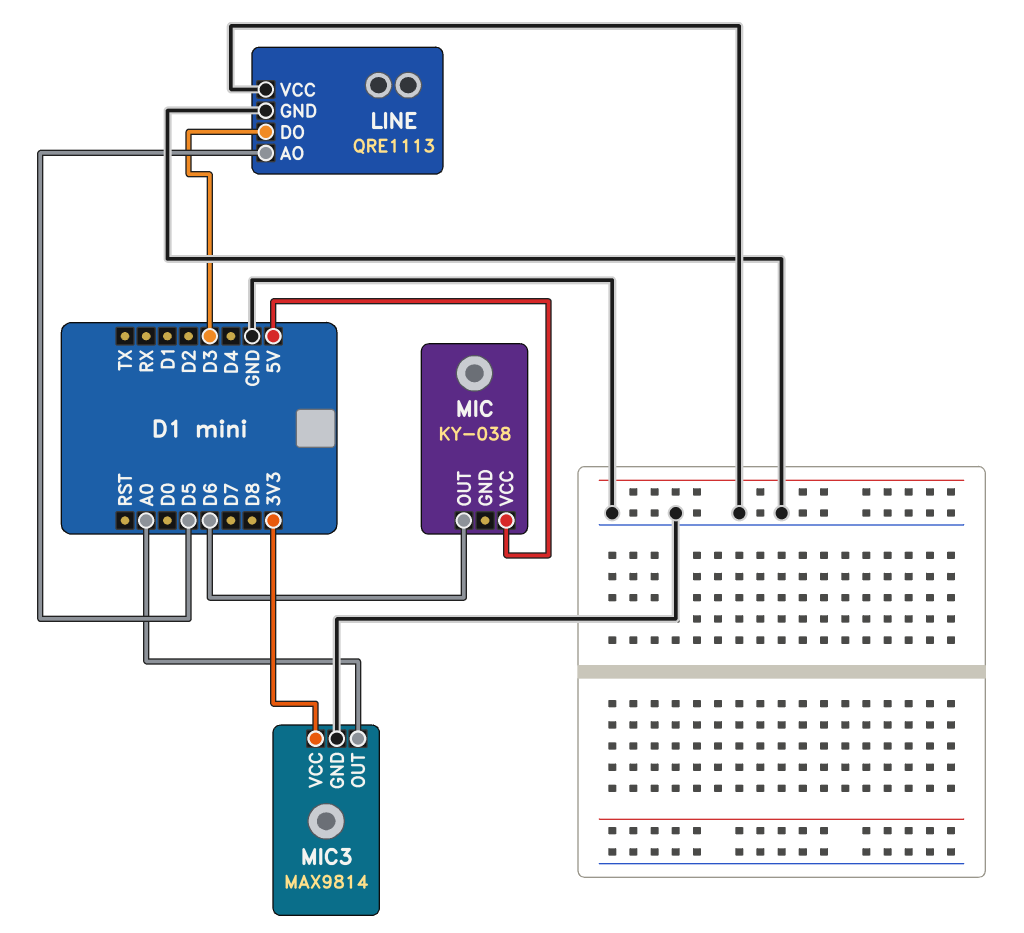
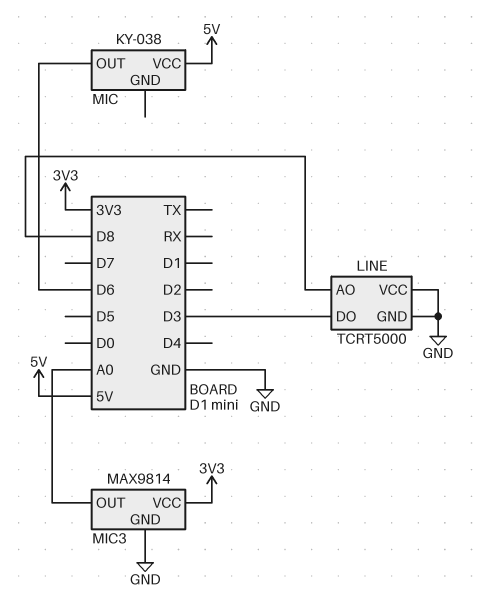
LINE: QRE1113 -> TCRT5000
LINE pin AO: D5 -> D8

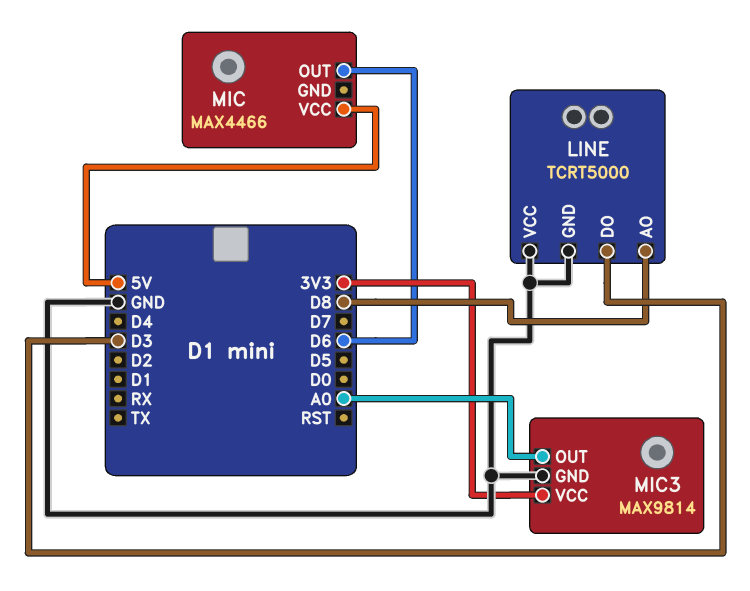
MIC: KY-038 -> MAX4466

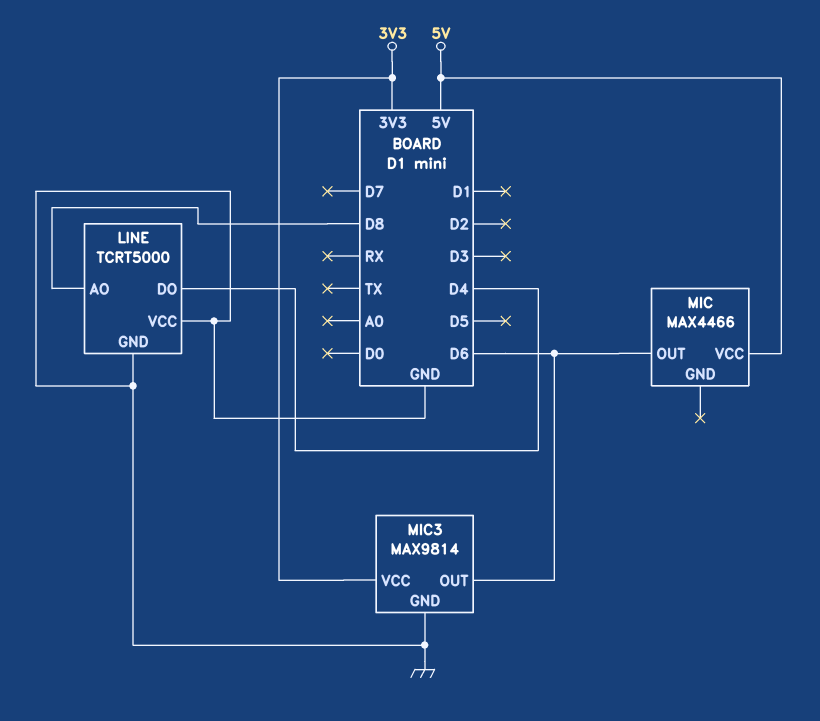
LINE pin DO: D3 -> D4
MIC3 pin OUT: A0 -> D6

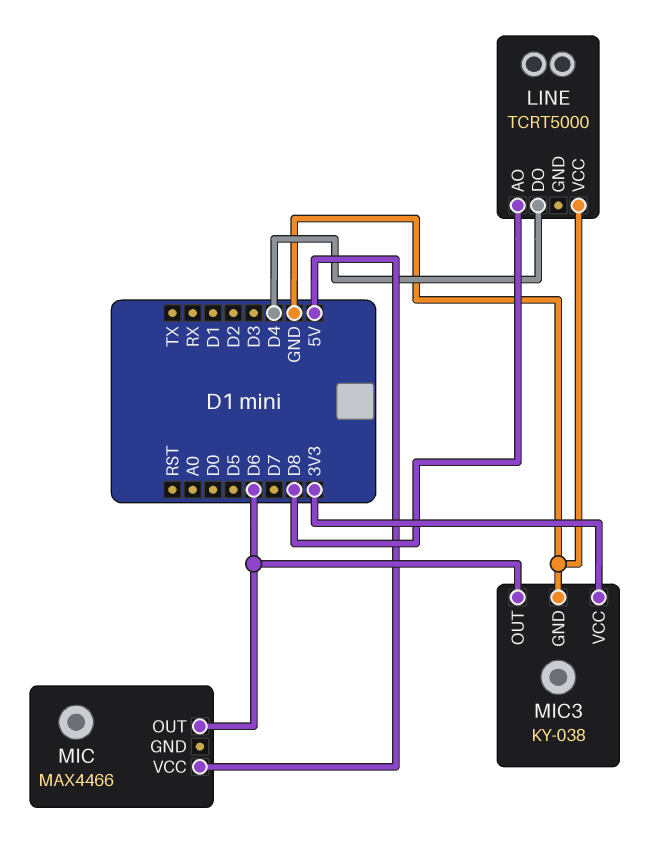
LINE pin GND: GND -> none
MIC3: MAX9814 -> KY-038

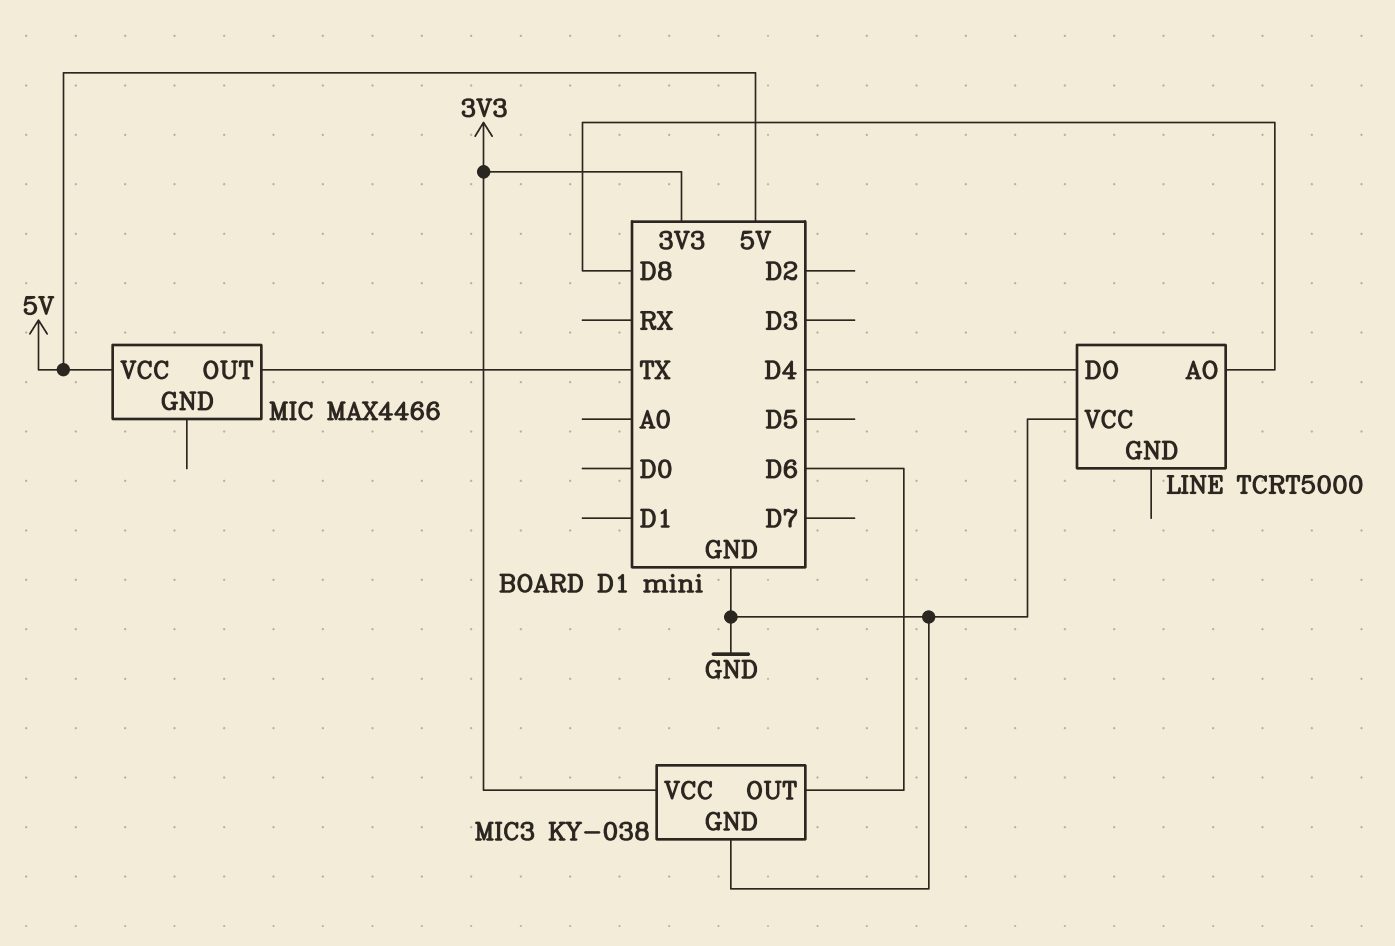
MIC pin OUT: D6 -> TX

